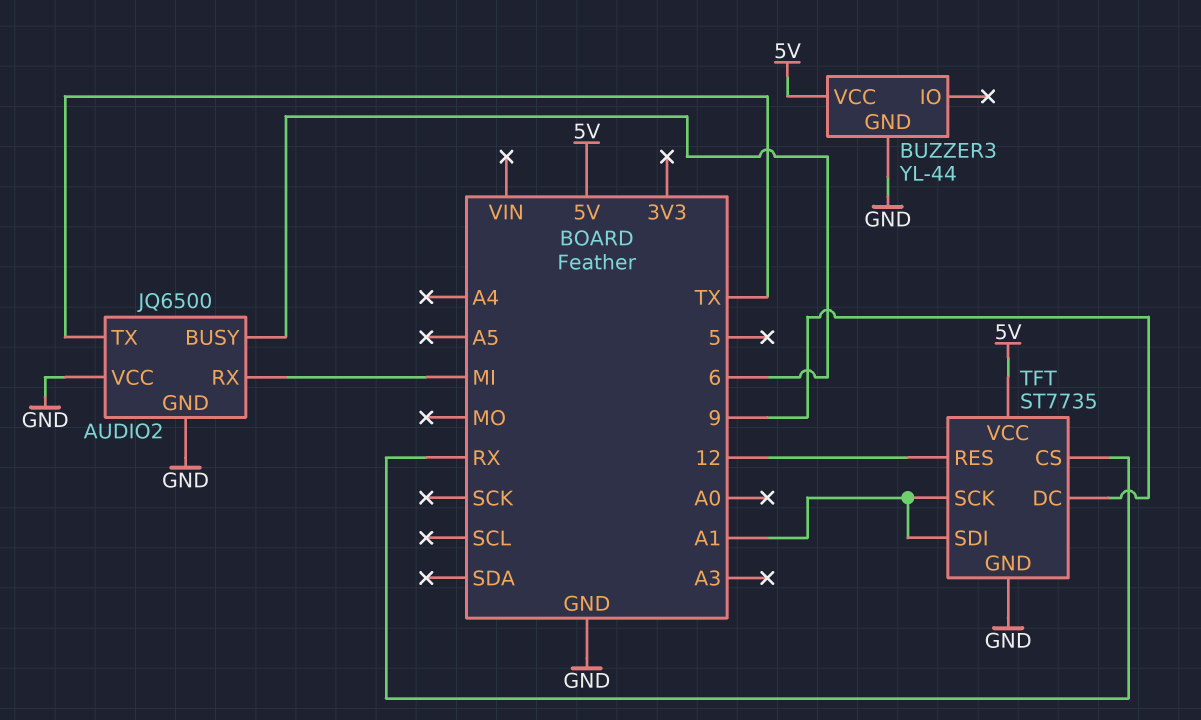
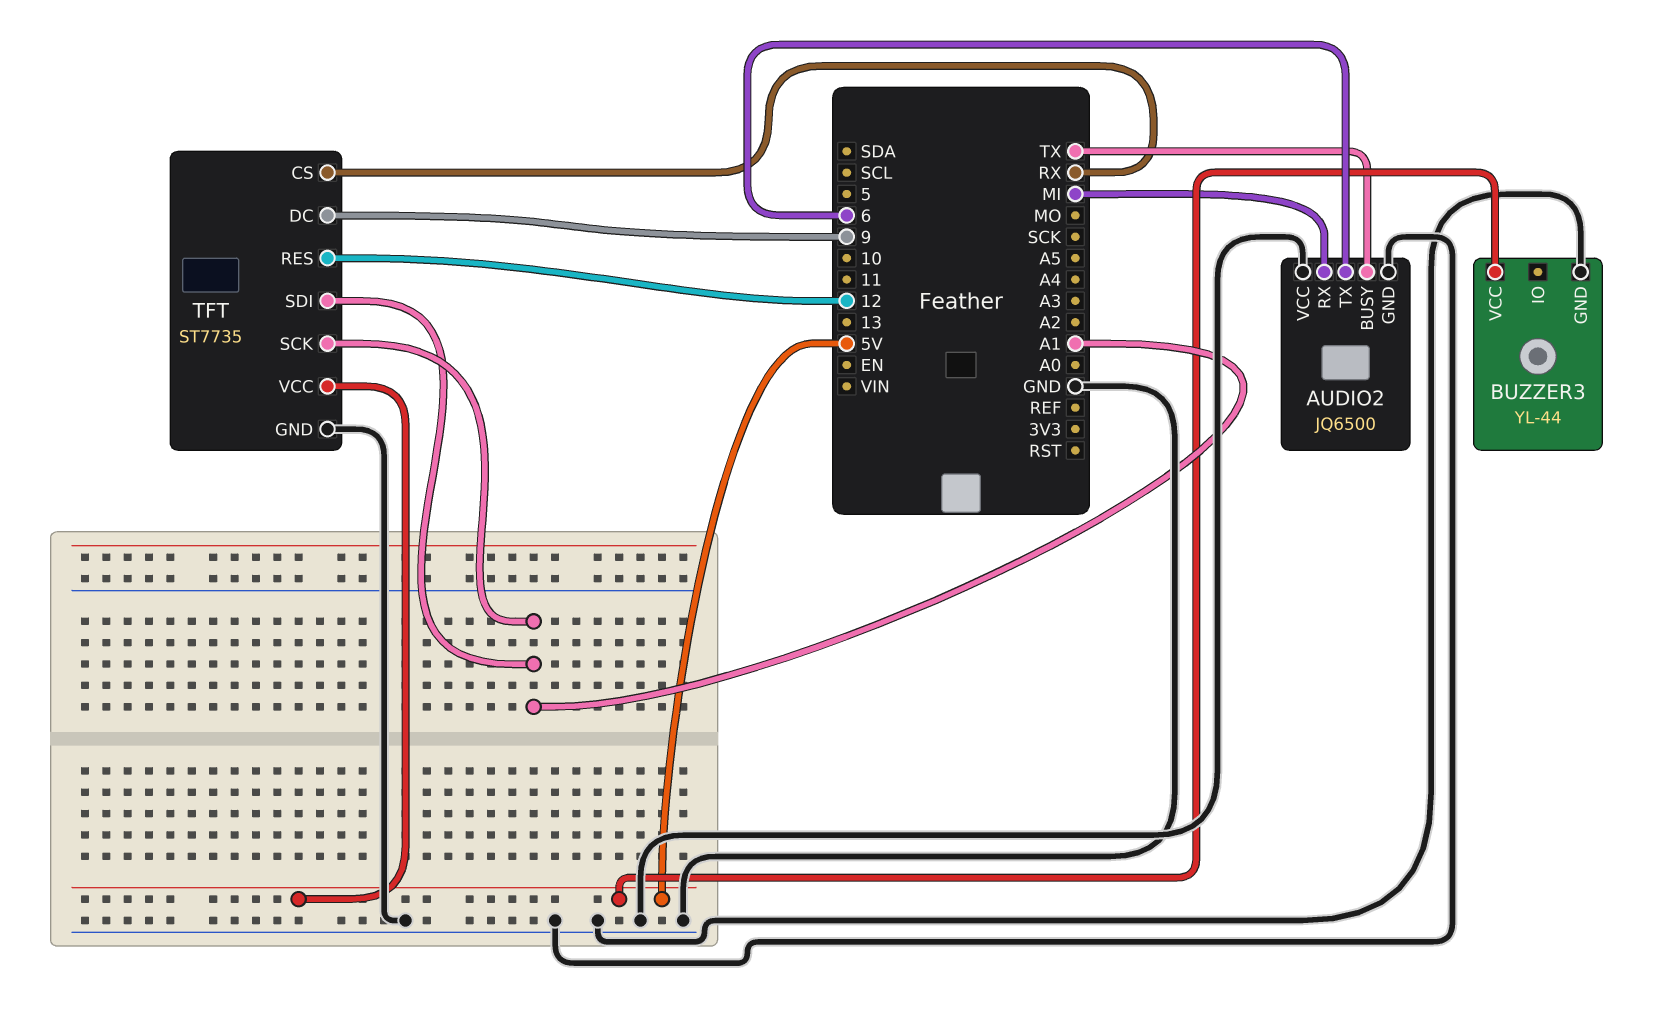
AUDIO2 pin BUSY: 6 -> TX
AUDIO2 pin TX: TX -> 6

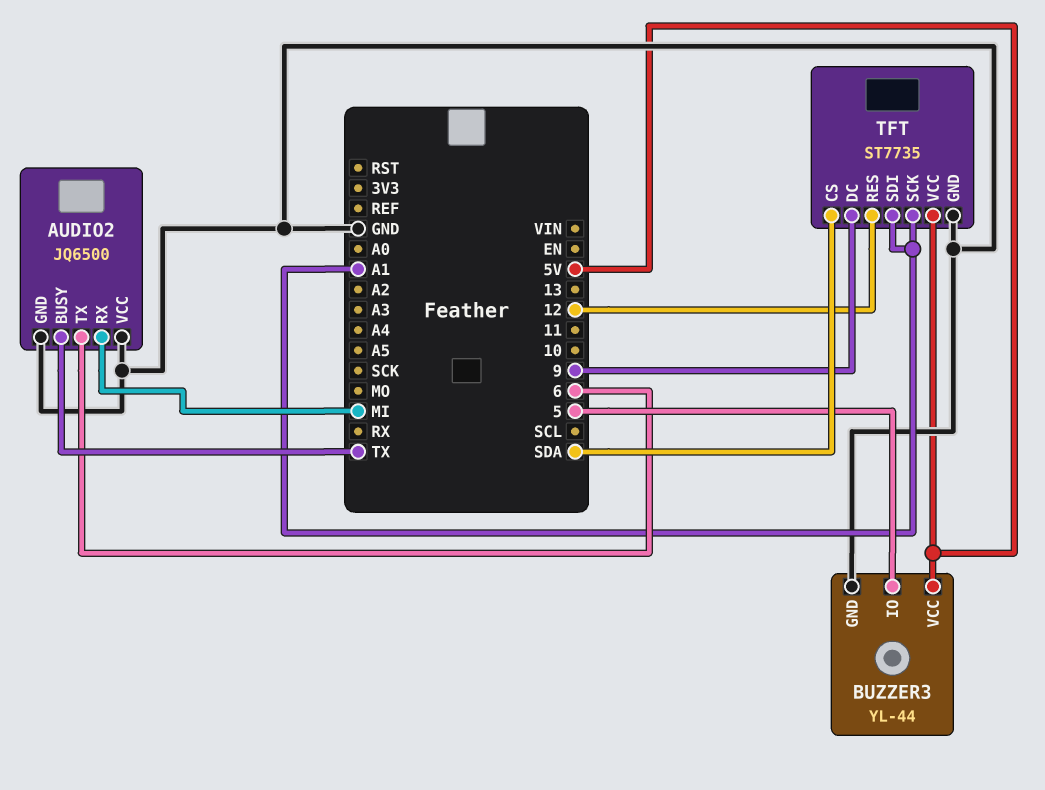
BUZZER3 pin IO: none -> 5
TFT pin CS: RX -> SDA

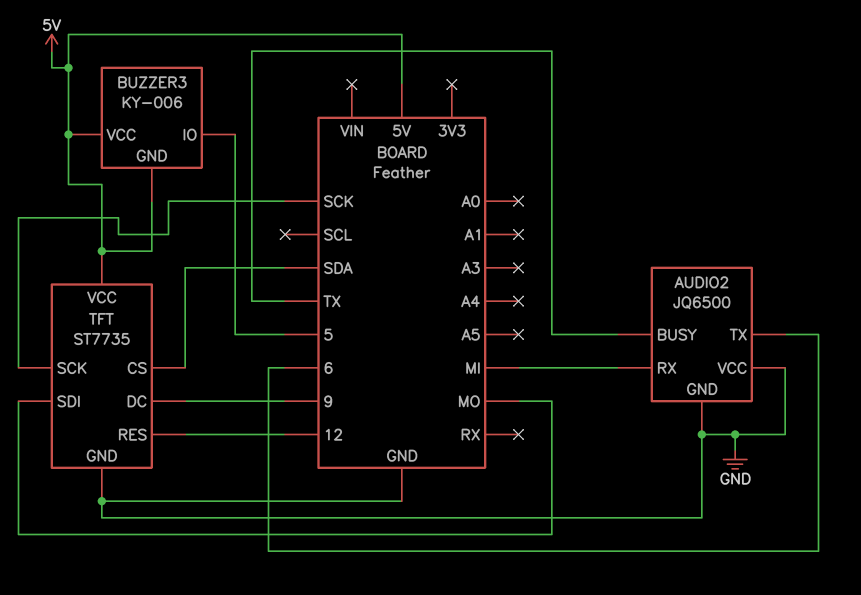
BUZZER3: YL-44 -> KY-006
BUZZER3 pin GND: GND -> 5V
TFT pin SCK: A1 -> SCK
TFT pin SDI: A1 -> MO

